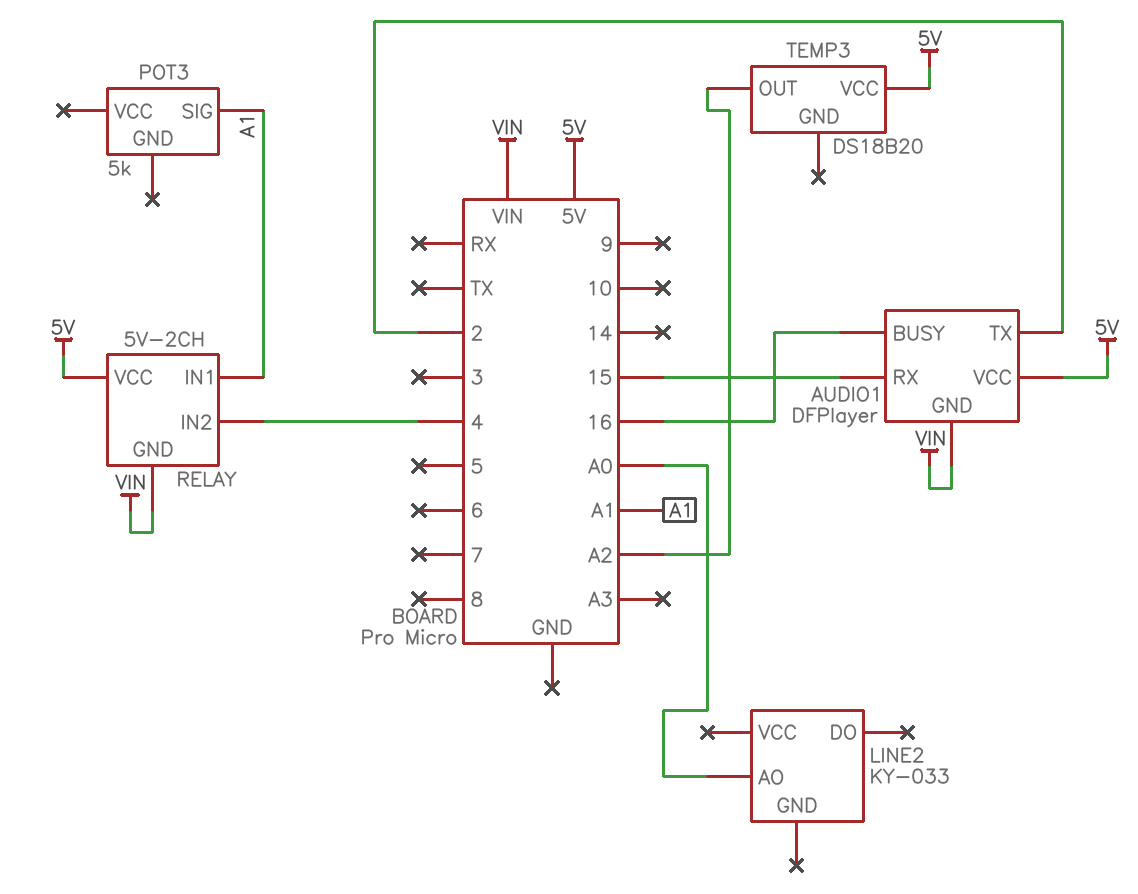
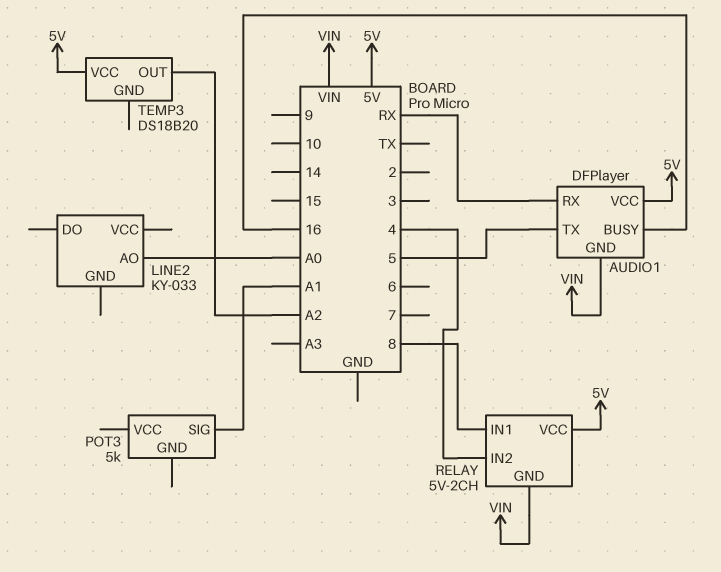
AUDIO1 pin RX: 15 -> RX
AUDIO1 pin TX: 2 -> 5
RELAY pin IN1: A1 -> 8

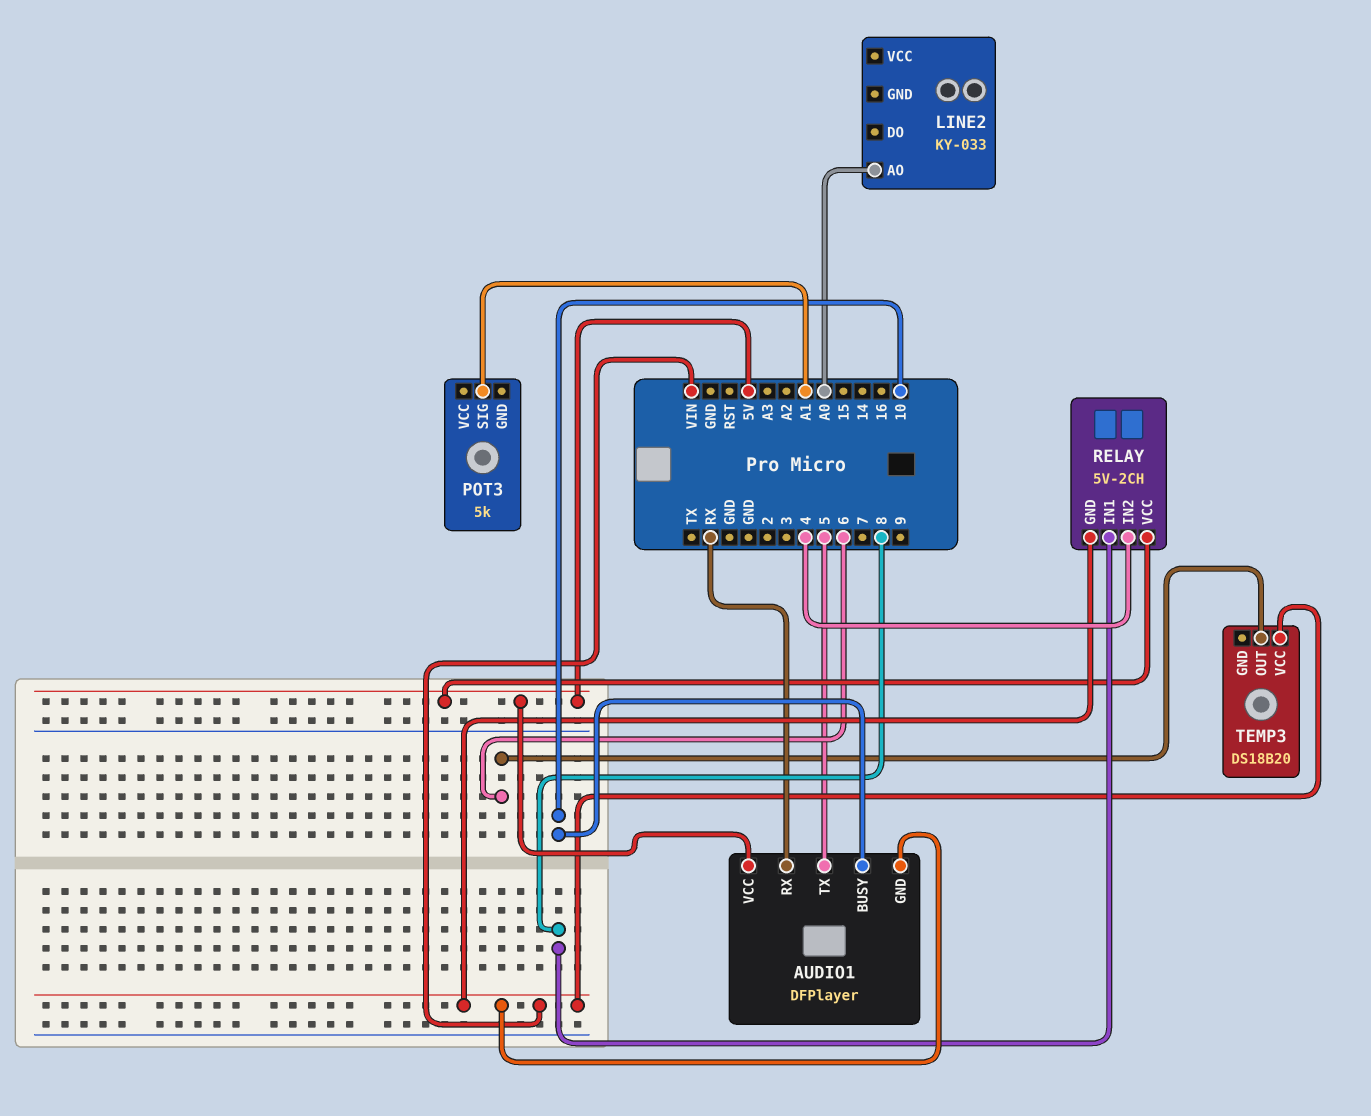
AUDIO1 pin BUSY: 16 -> 10
TEMP3 pin OUT: A2 -> 6
TEMP3 pin VCC: 5V -> VIN

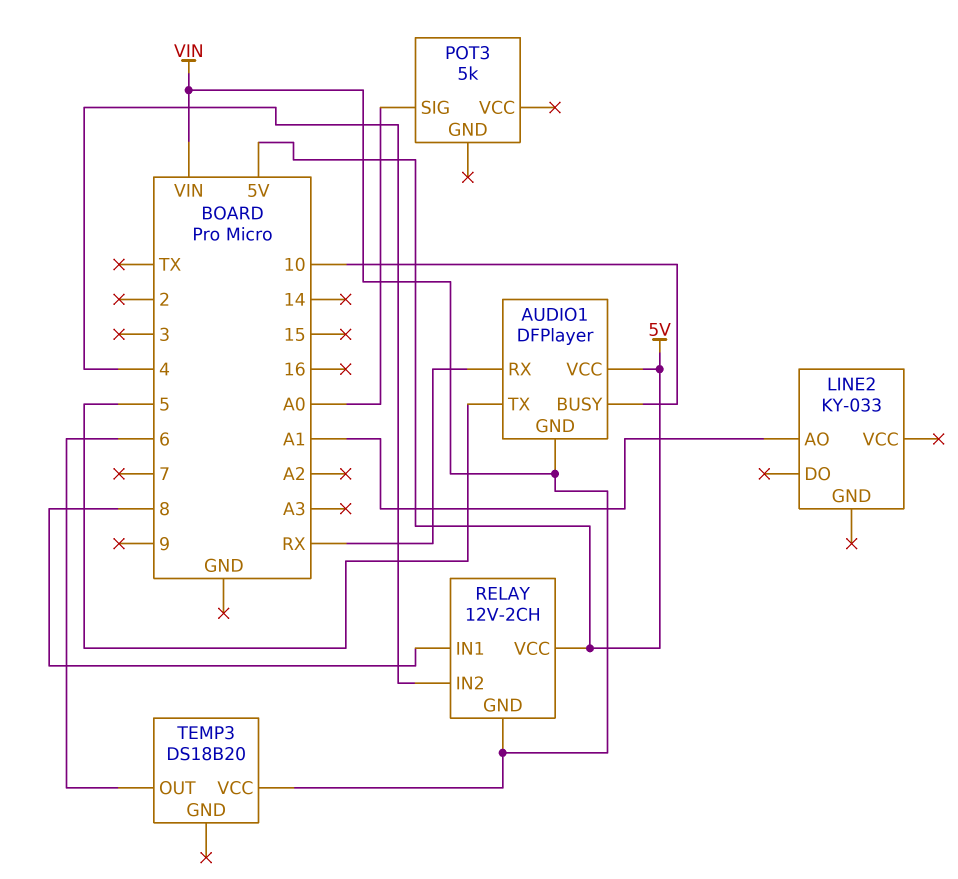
LINE2 pin AO: A0 -> A1
POT3 pin SIG: A1 -> A0
RELAY: 5V-2CH -> 12V-2CH

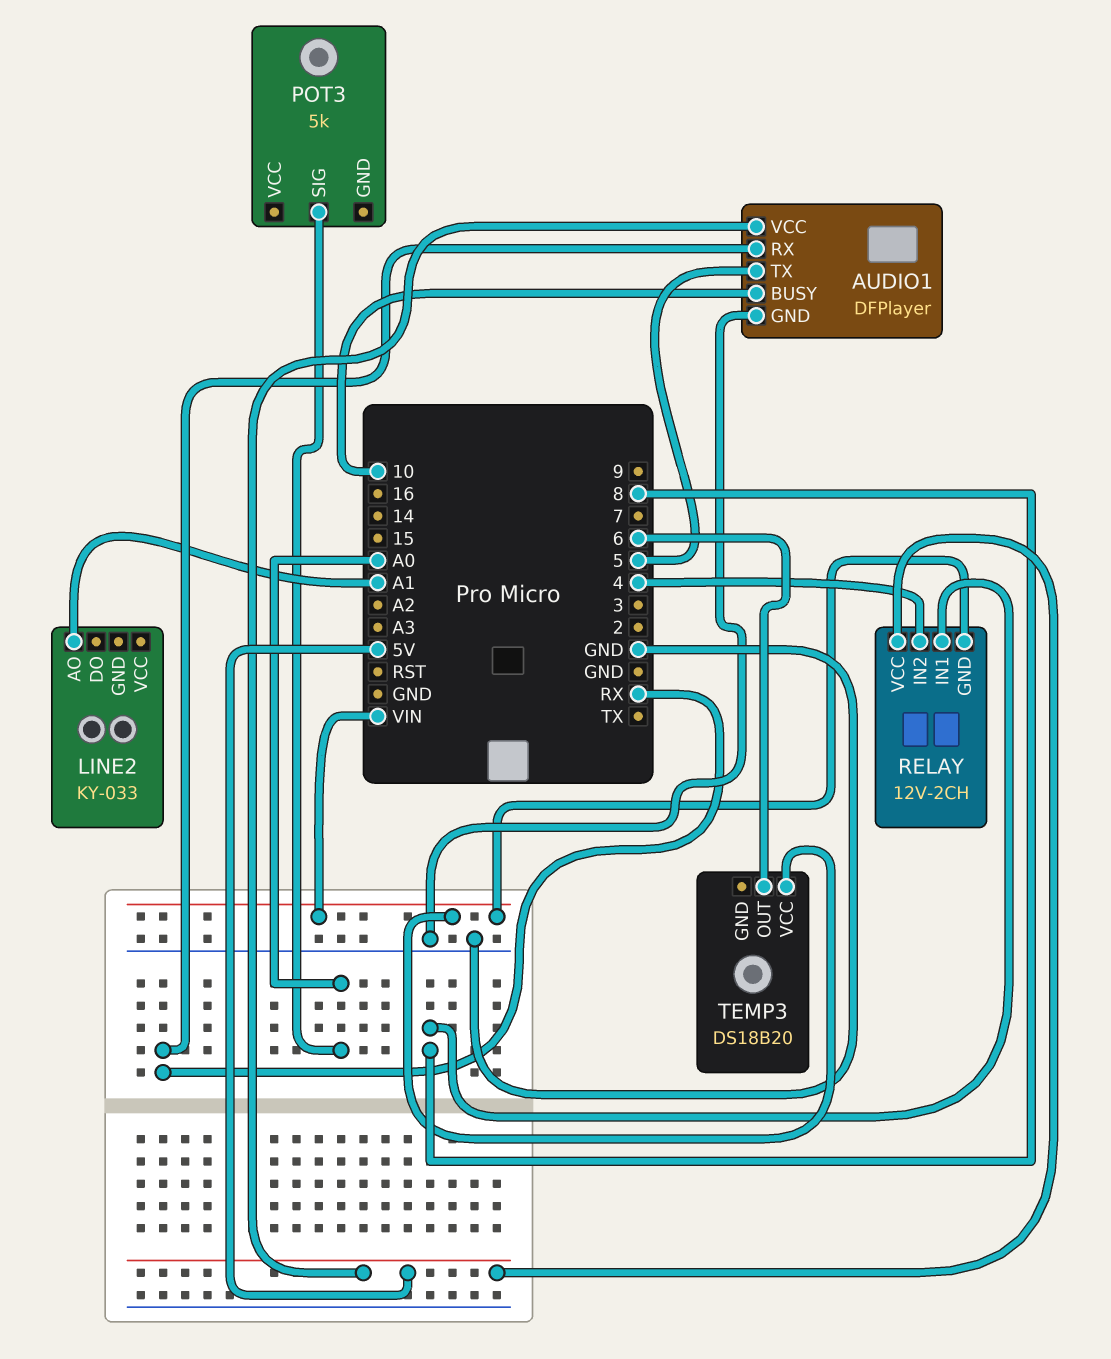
AUDIO1 pin GND: VIN -> GND

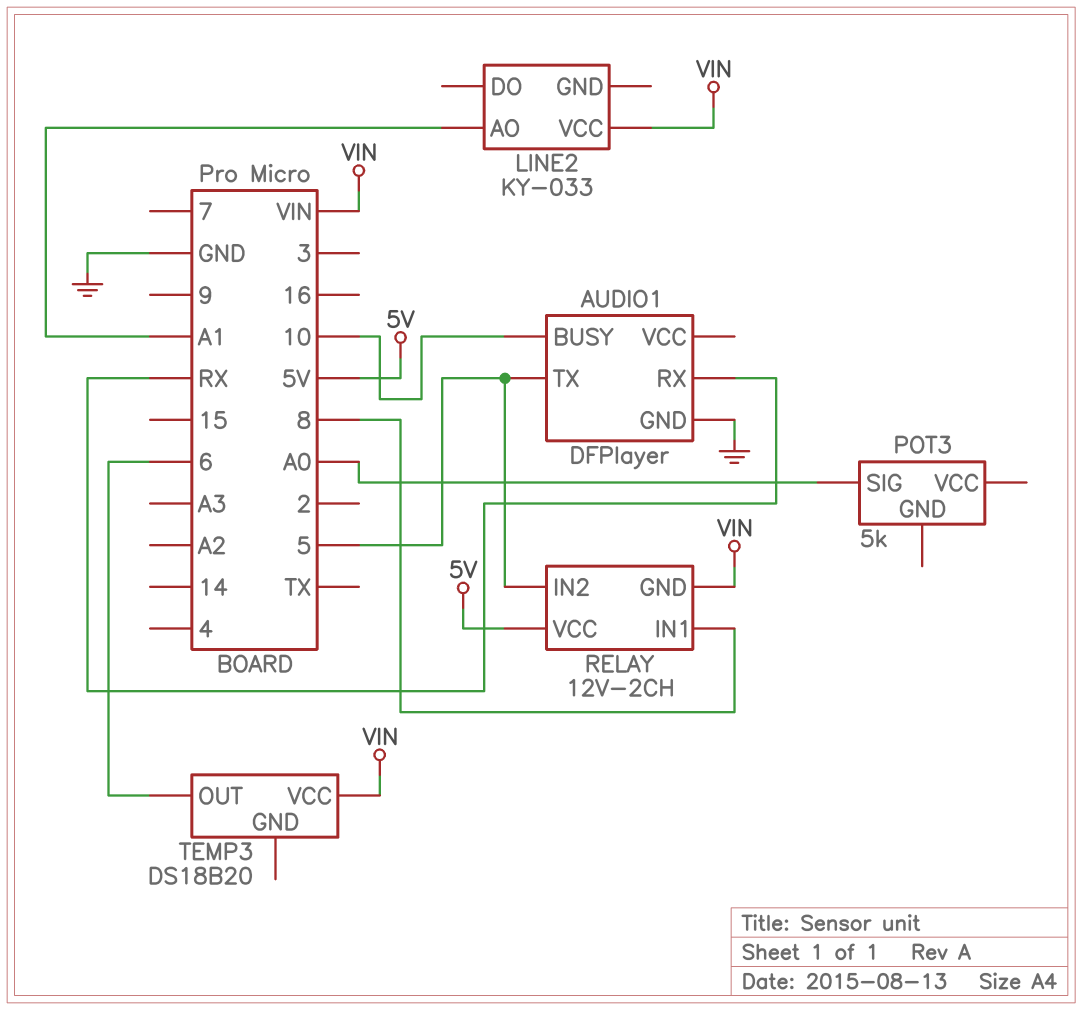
AUDIO1 pin VCC: 5V -> none
LINE2 pin VCC: none -> VIN
RELAY pin IN2: 4 -> 5

